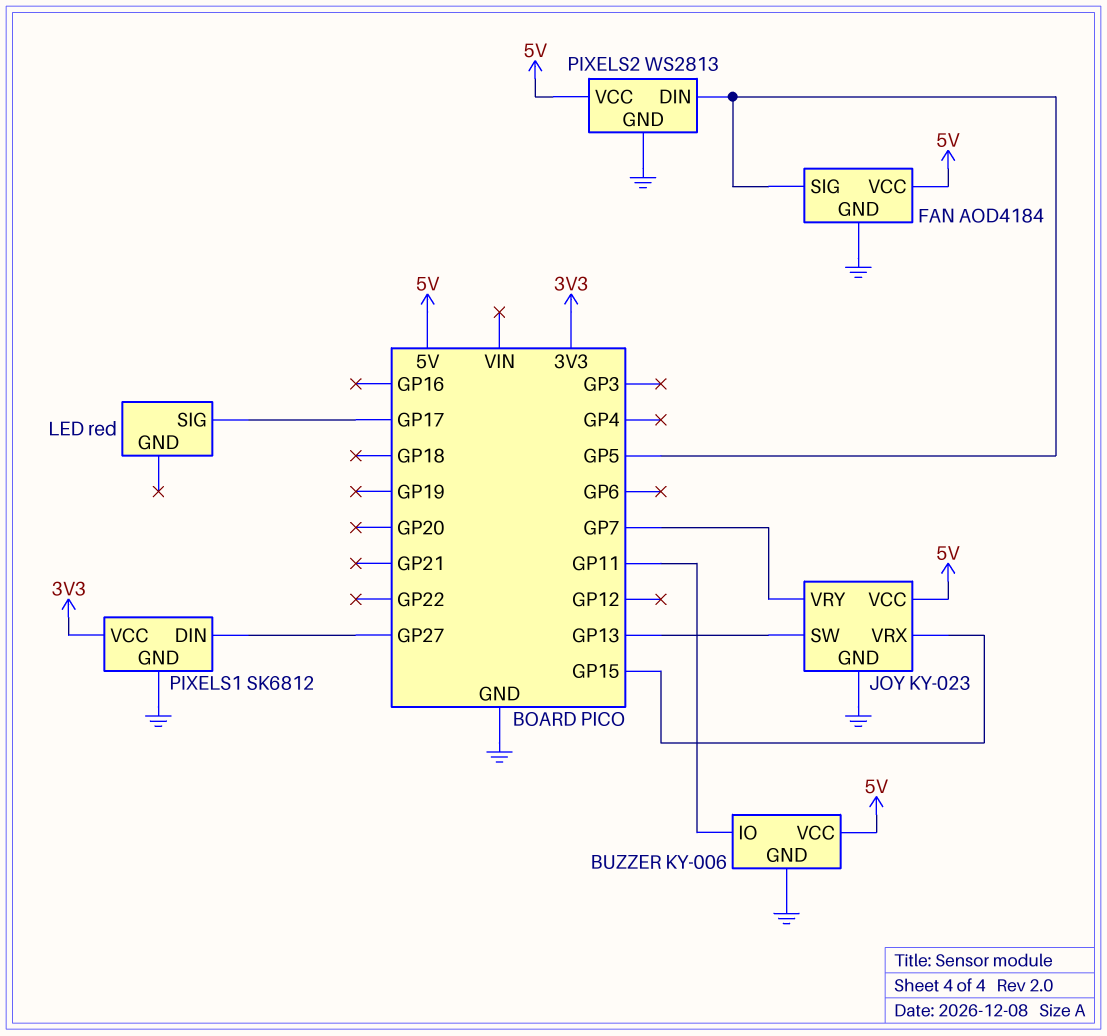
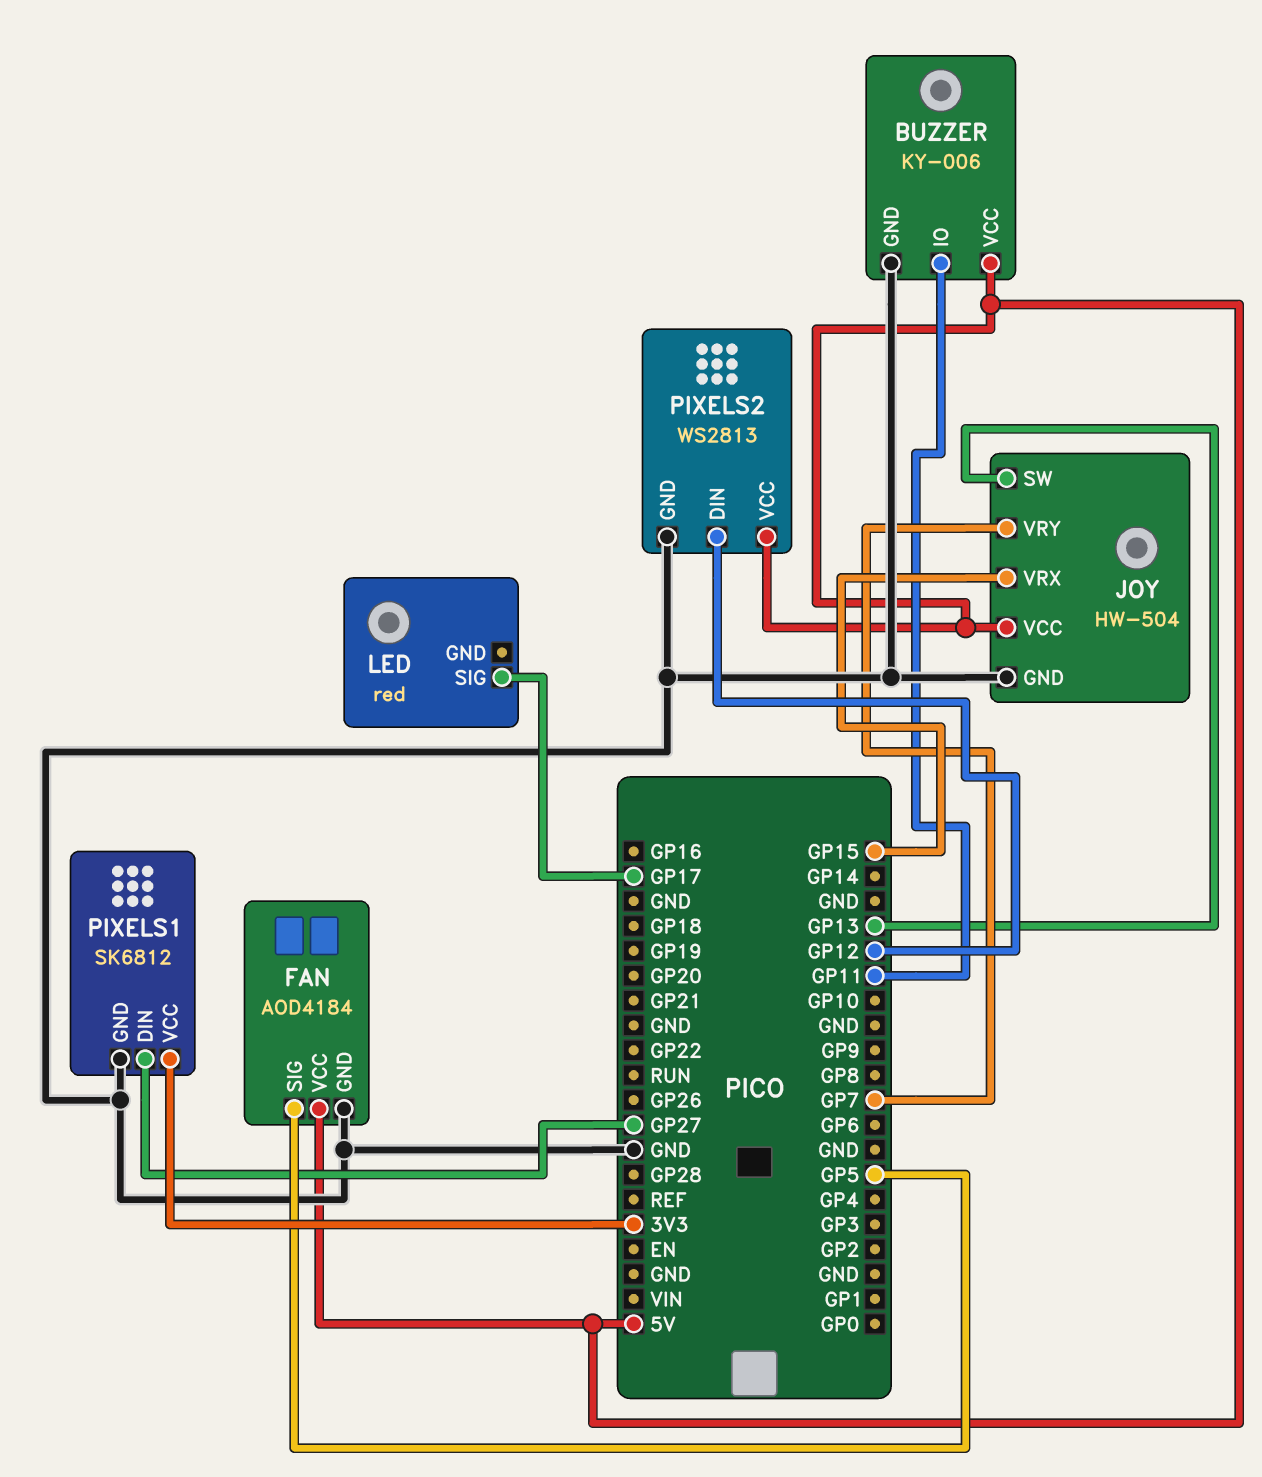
JOY: KY-023 -> HW-504
PIXELS2 pin DIN: GP5 -> GP12

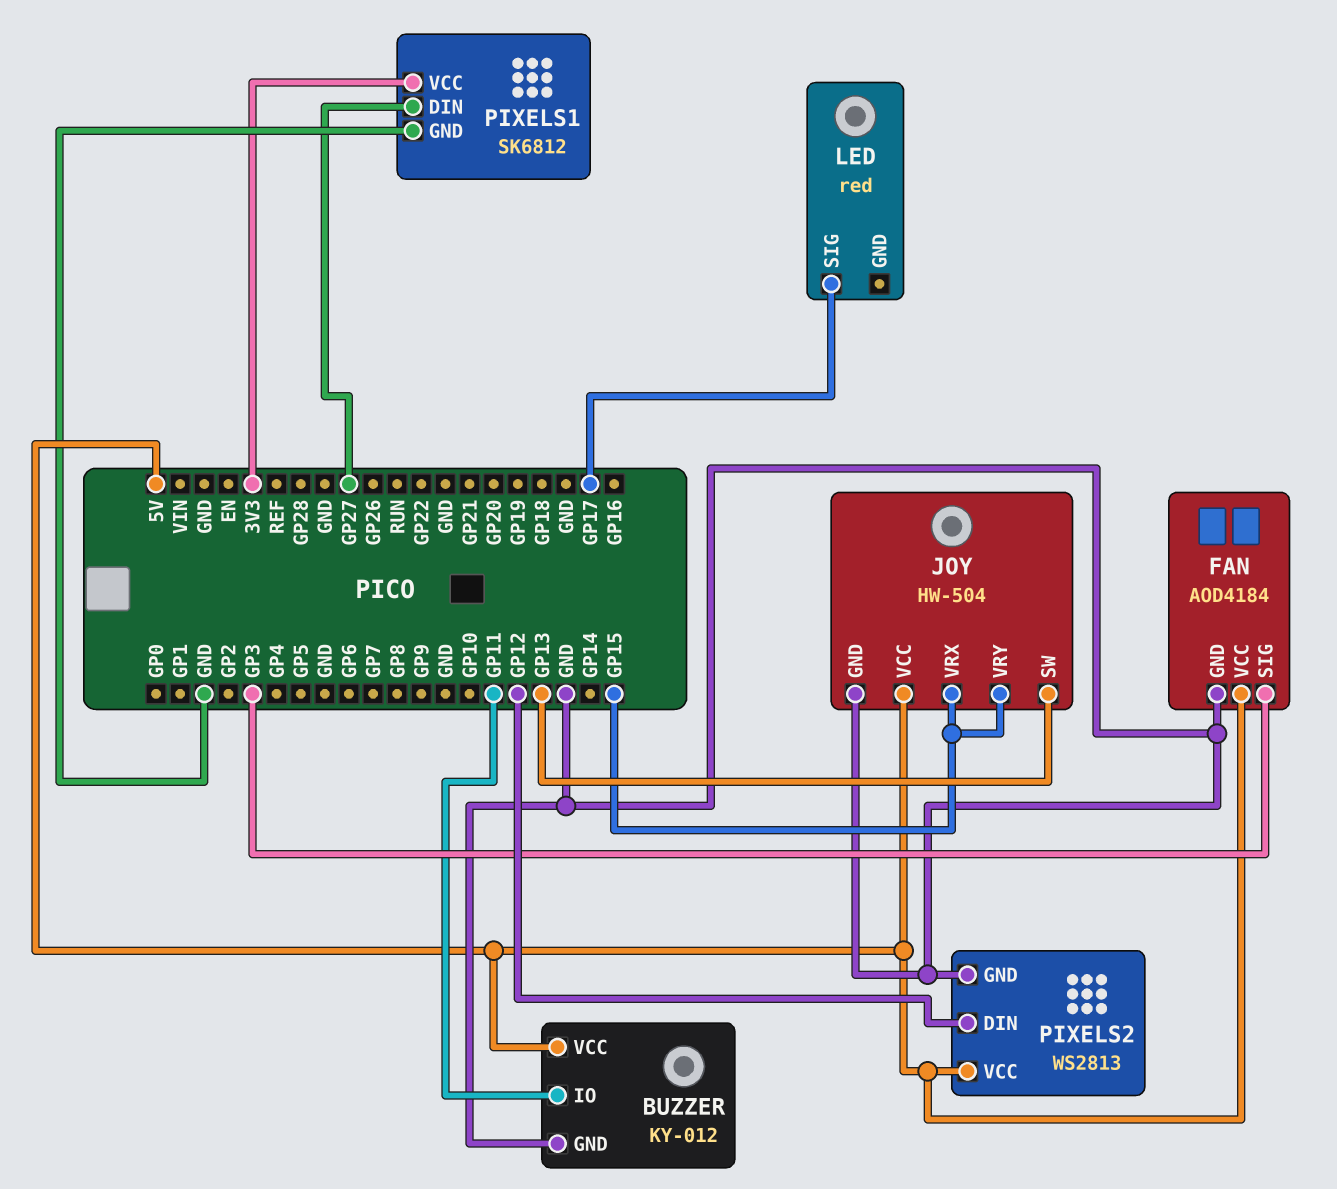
BUZZER: KY-006 -> KY-012
FAN pin SIG: GP5 -> GP3
JOY pin VRY: GP7 -> GP15

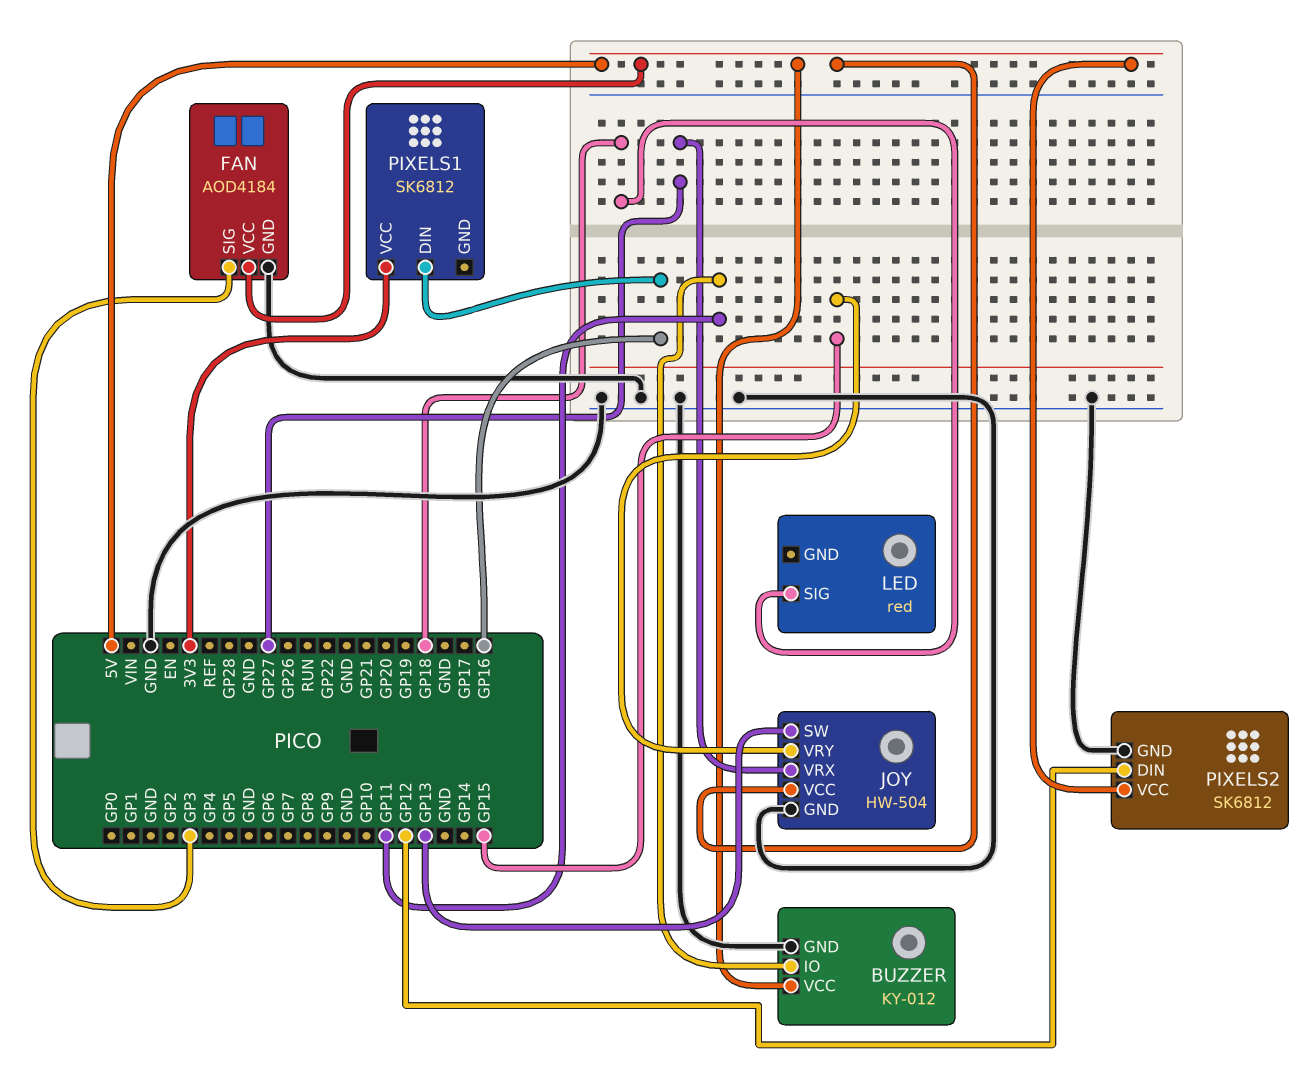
JOY pin VRX: GP15 -> GP27
LED pin SIG: GP17 -> GP18
PIXELS1 pin DIN: GP27 -> GP16
PIXELS1 pin GND: GND -> none
PIXELS2: WS2813 -> SK6812

